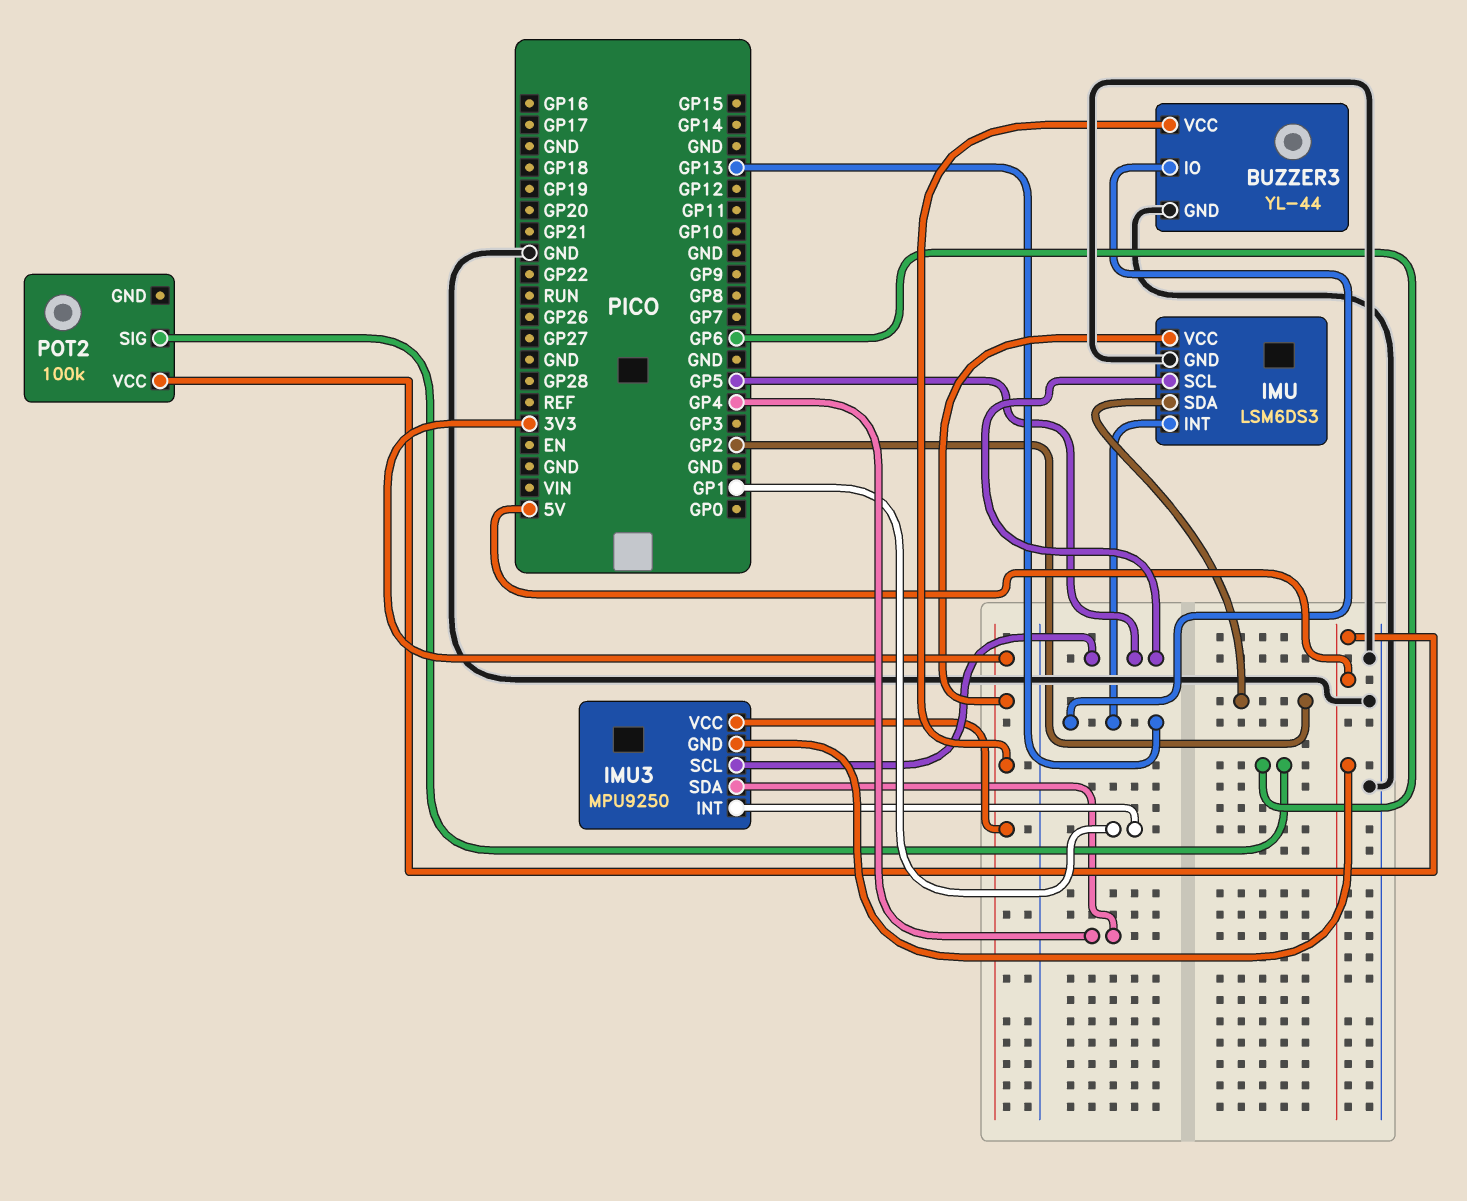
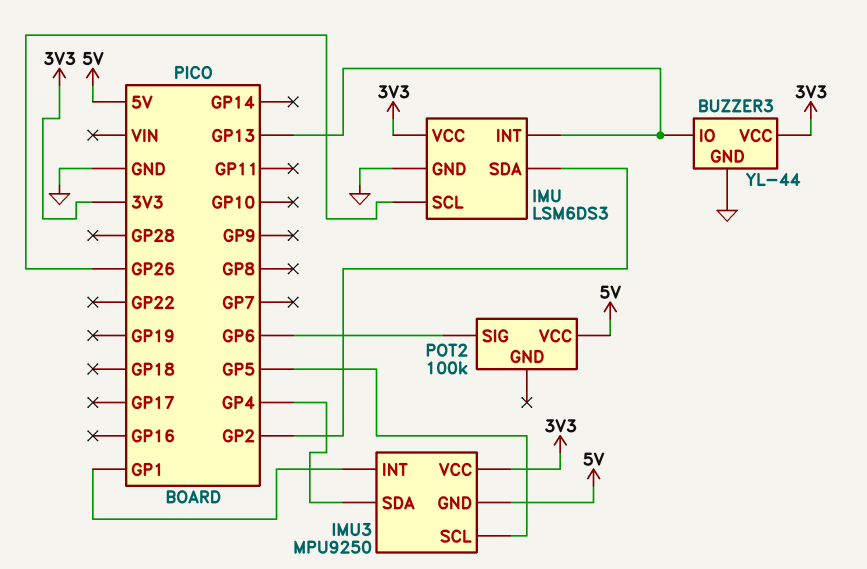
IMU pin SCL: GP5 -> GP26

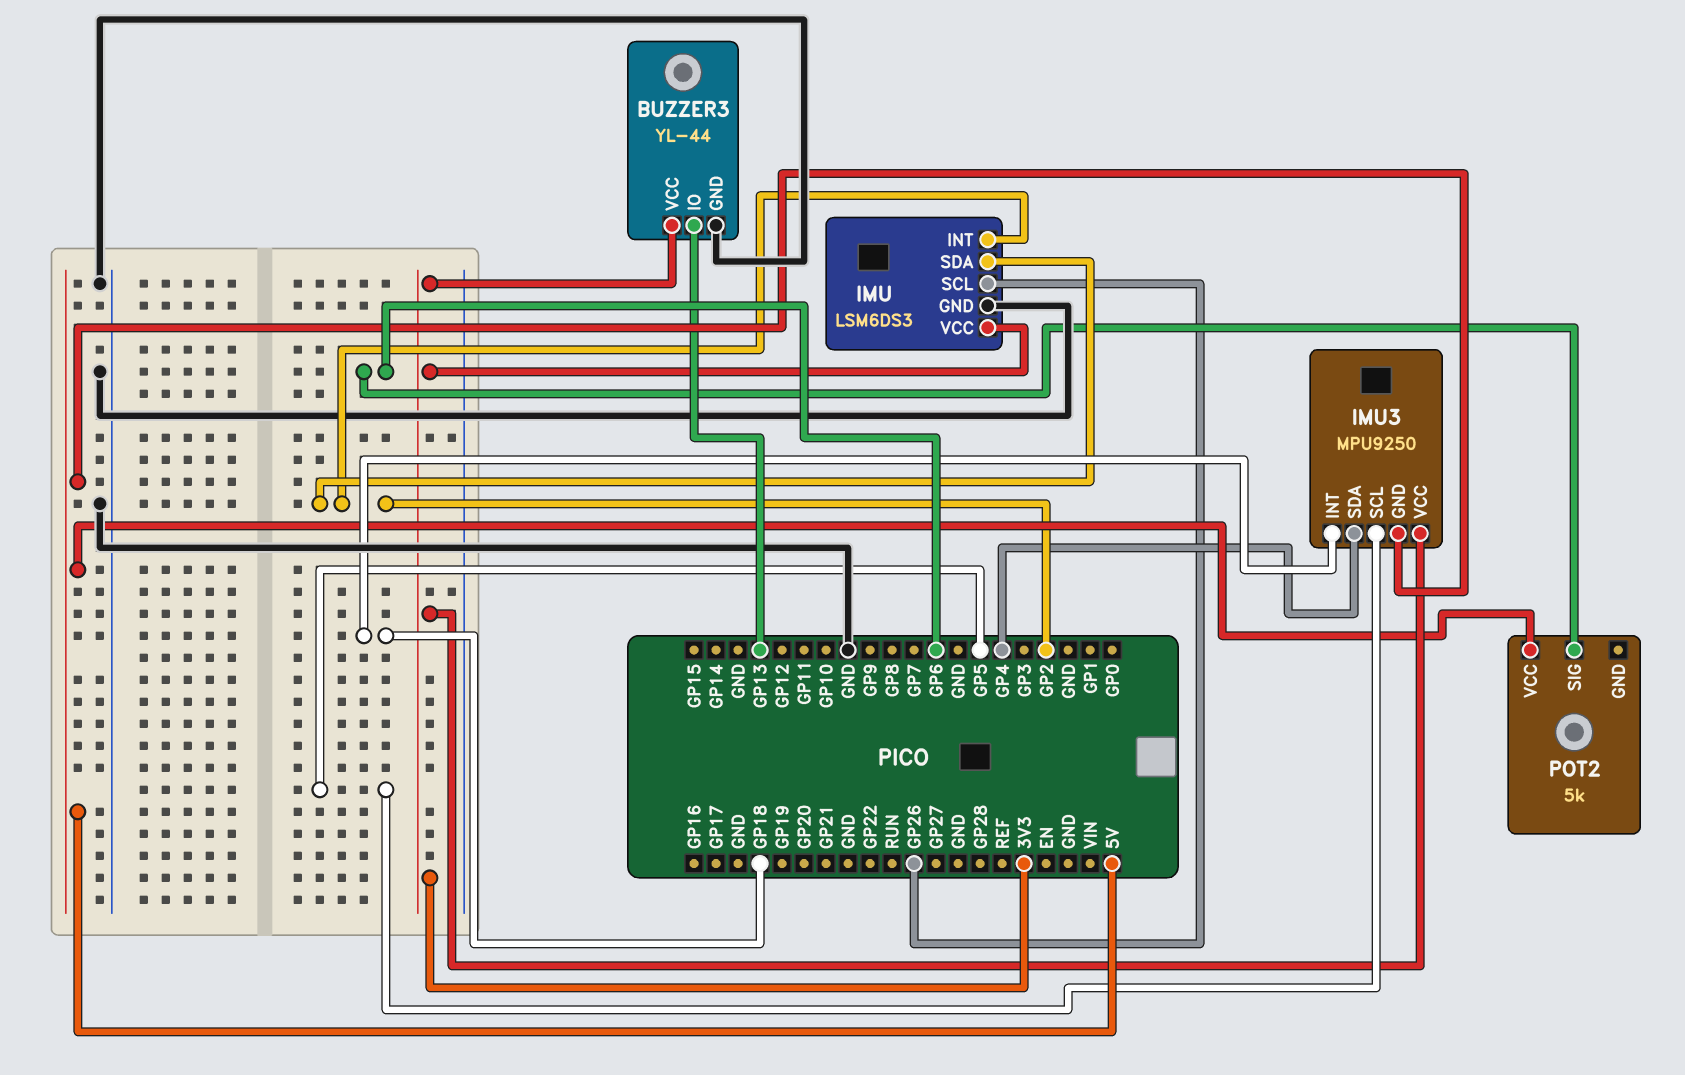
IMU pin INT: GP13 -> GP2
IMU3 pin INT: GP1 -> GP18
POT2: 100k -> 5k

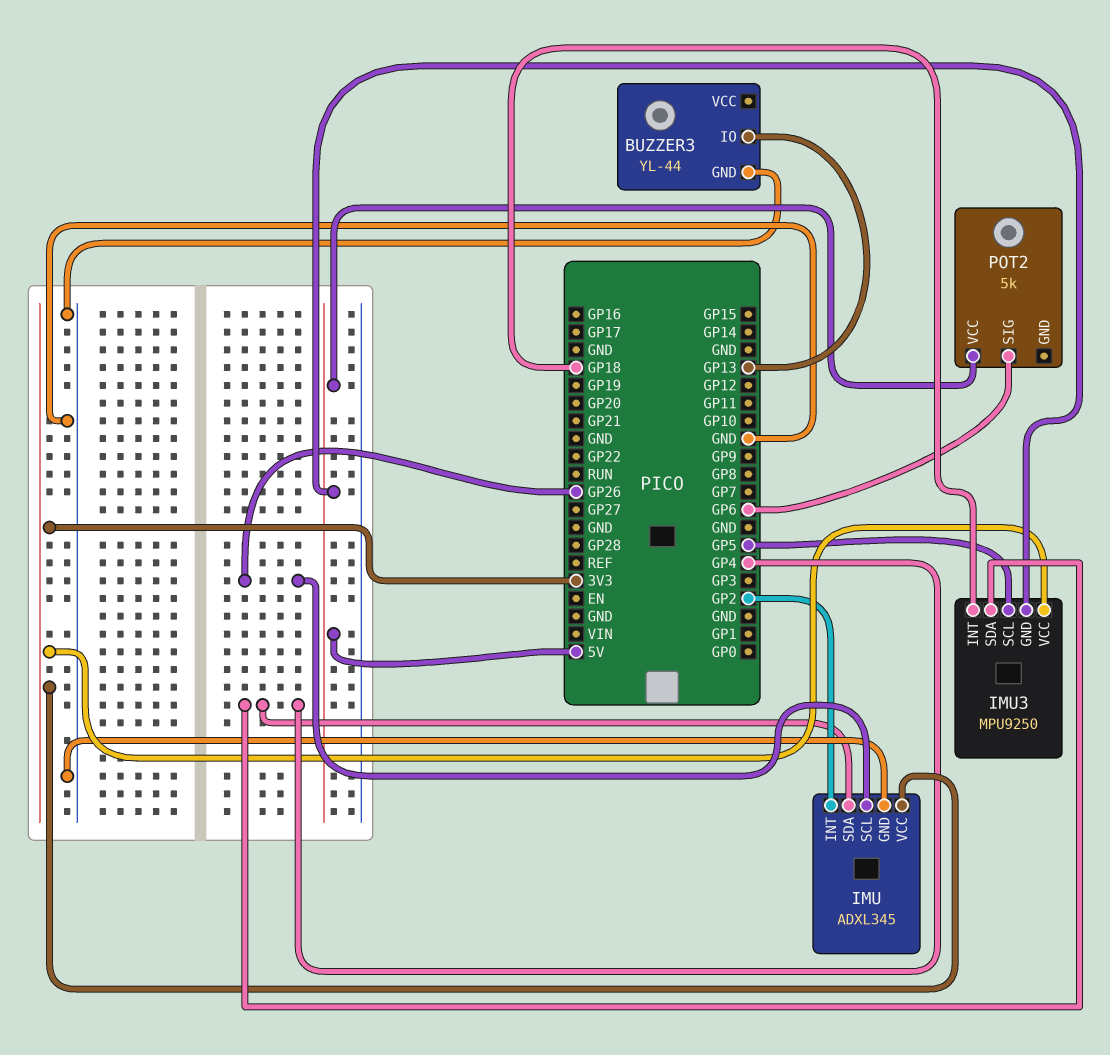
BUZZER3 pin VCC: 3V3 -> none
IMU: LSM6DS3 -> ADXL345
IMU pin SDA: GP2 -> GP4

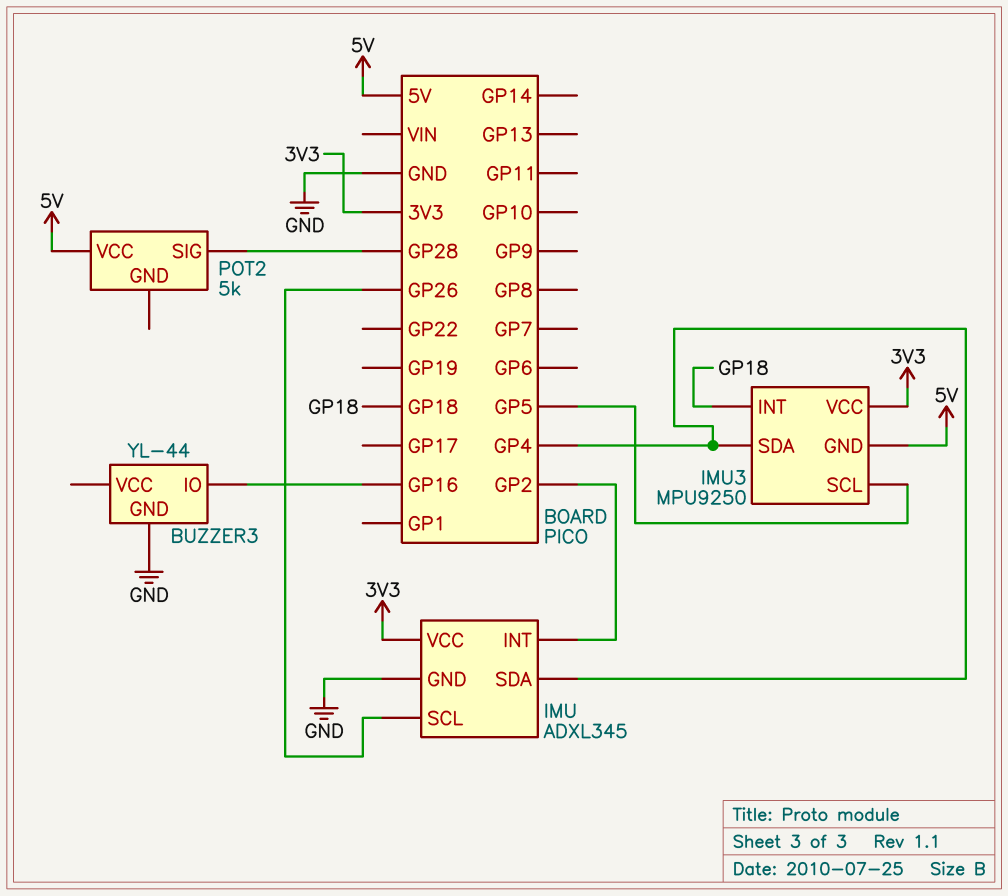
BUZZER3 pin IO: GP13 -> GP16
POT2 pin SIG: GP6 -> GP28

